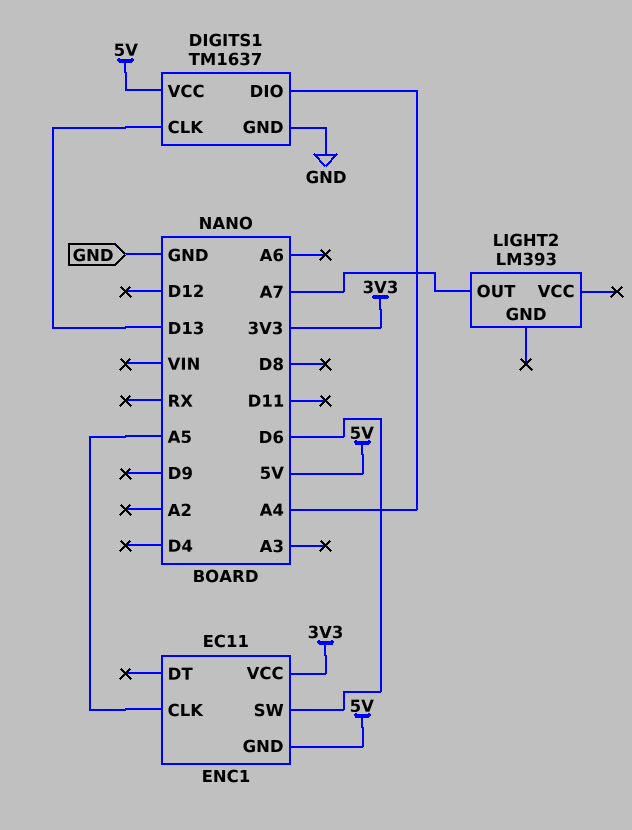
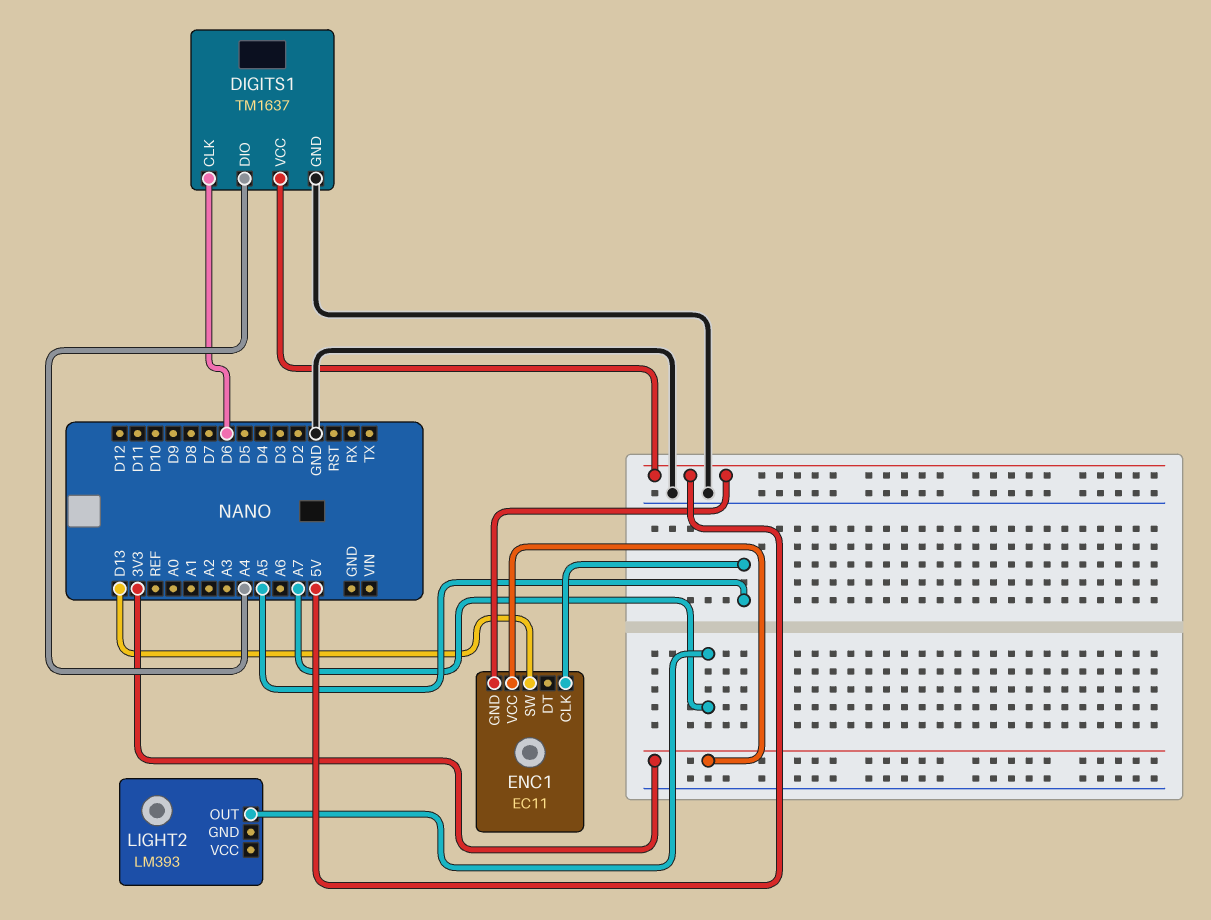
DIGITS1 pin CLK: D13 -> D6
ENC1 pin SW: D6 -> D13

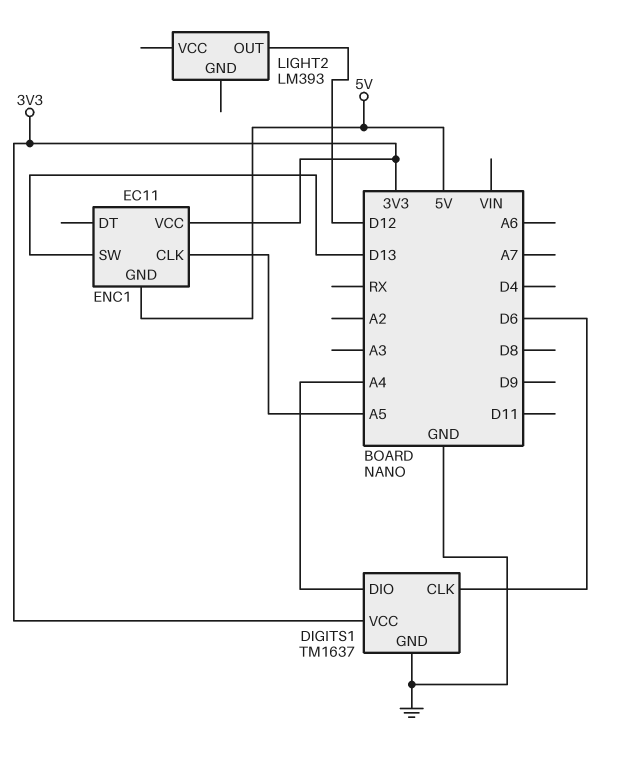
DIGITS1 pin VCC: 5V -> 3V3
LIGHT2 pin OUT: A7 -> D12

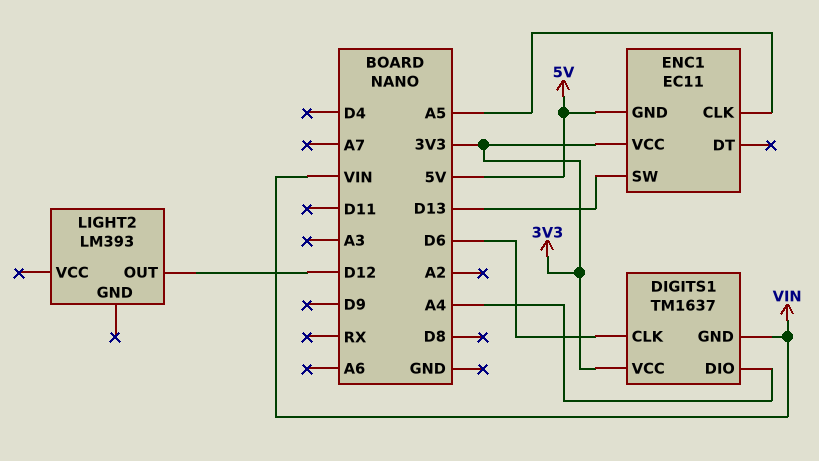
DIGITS1 pin GND: GND -> VIN

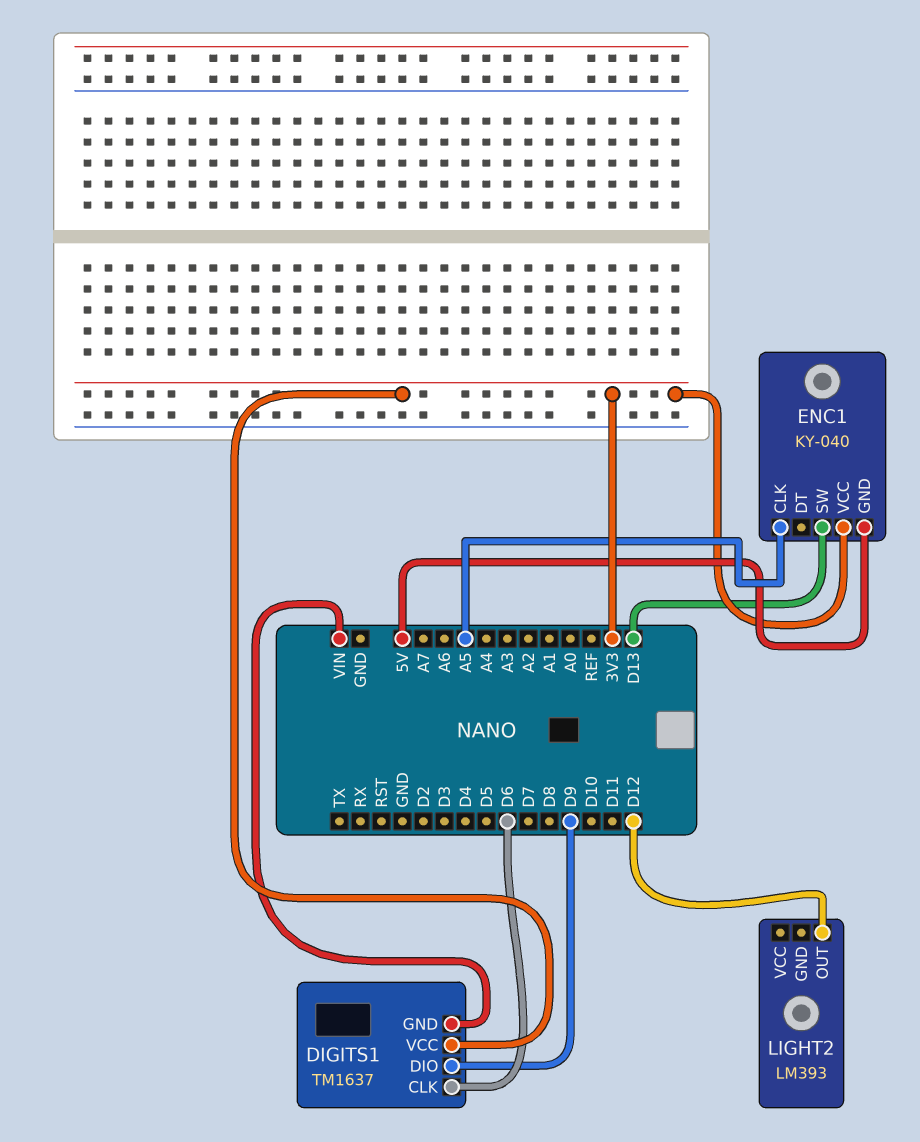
DIGITS1 pin DIO: A4 -> D9
ENC1: EC11 -> KY-040

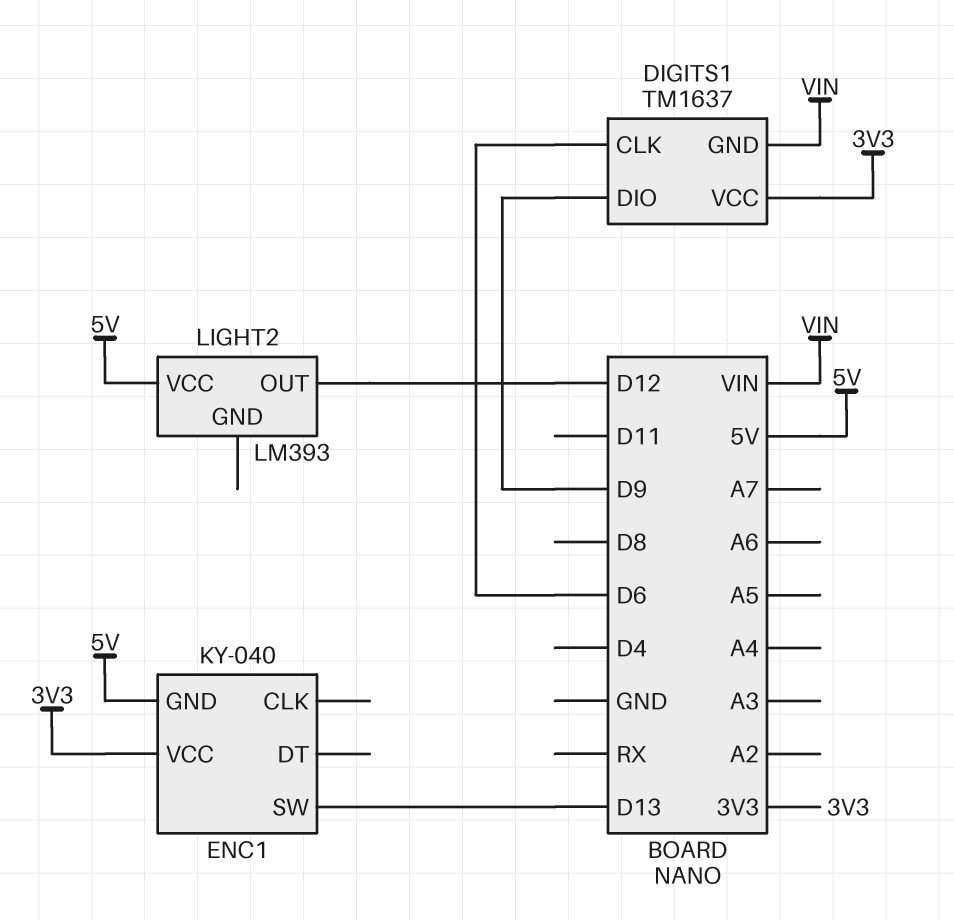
ENC1 pin CLK: A5 -> none
LIGHT2 pin VCC: none -> 5V

